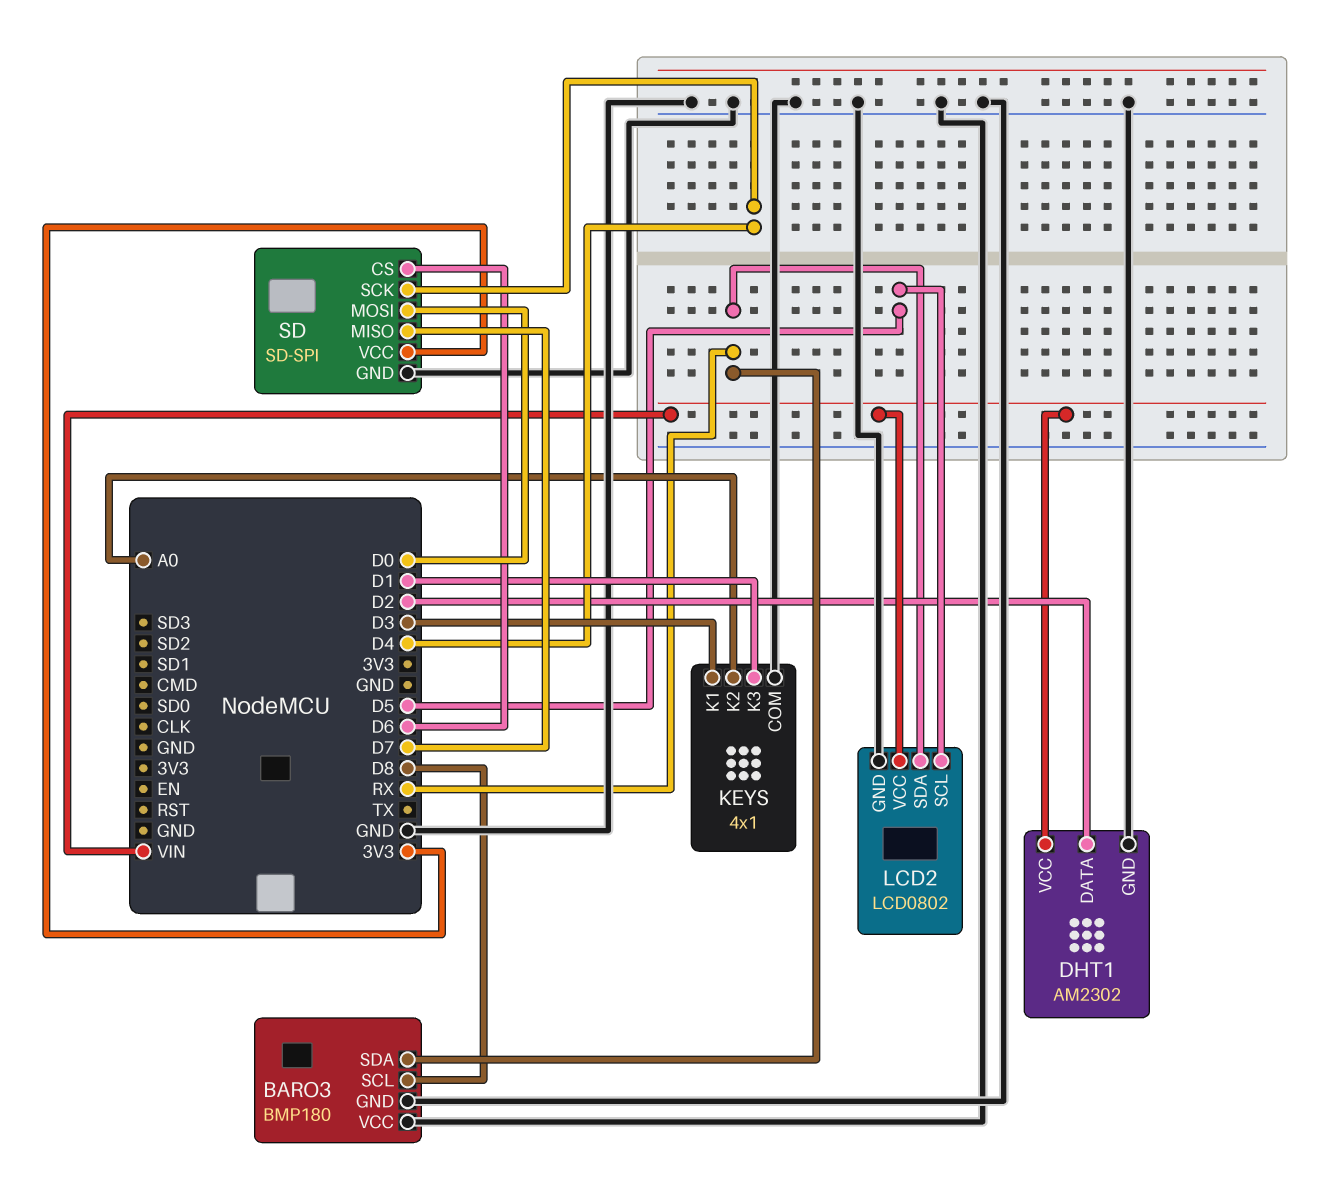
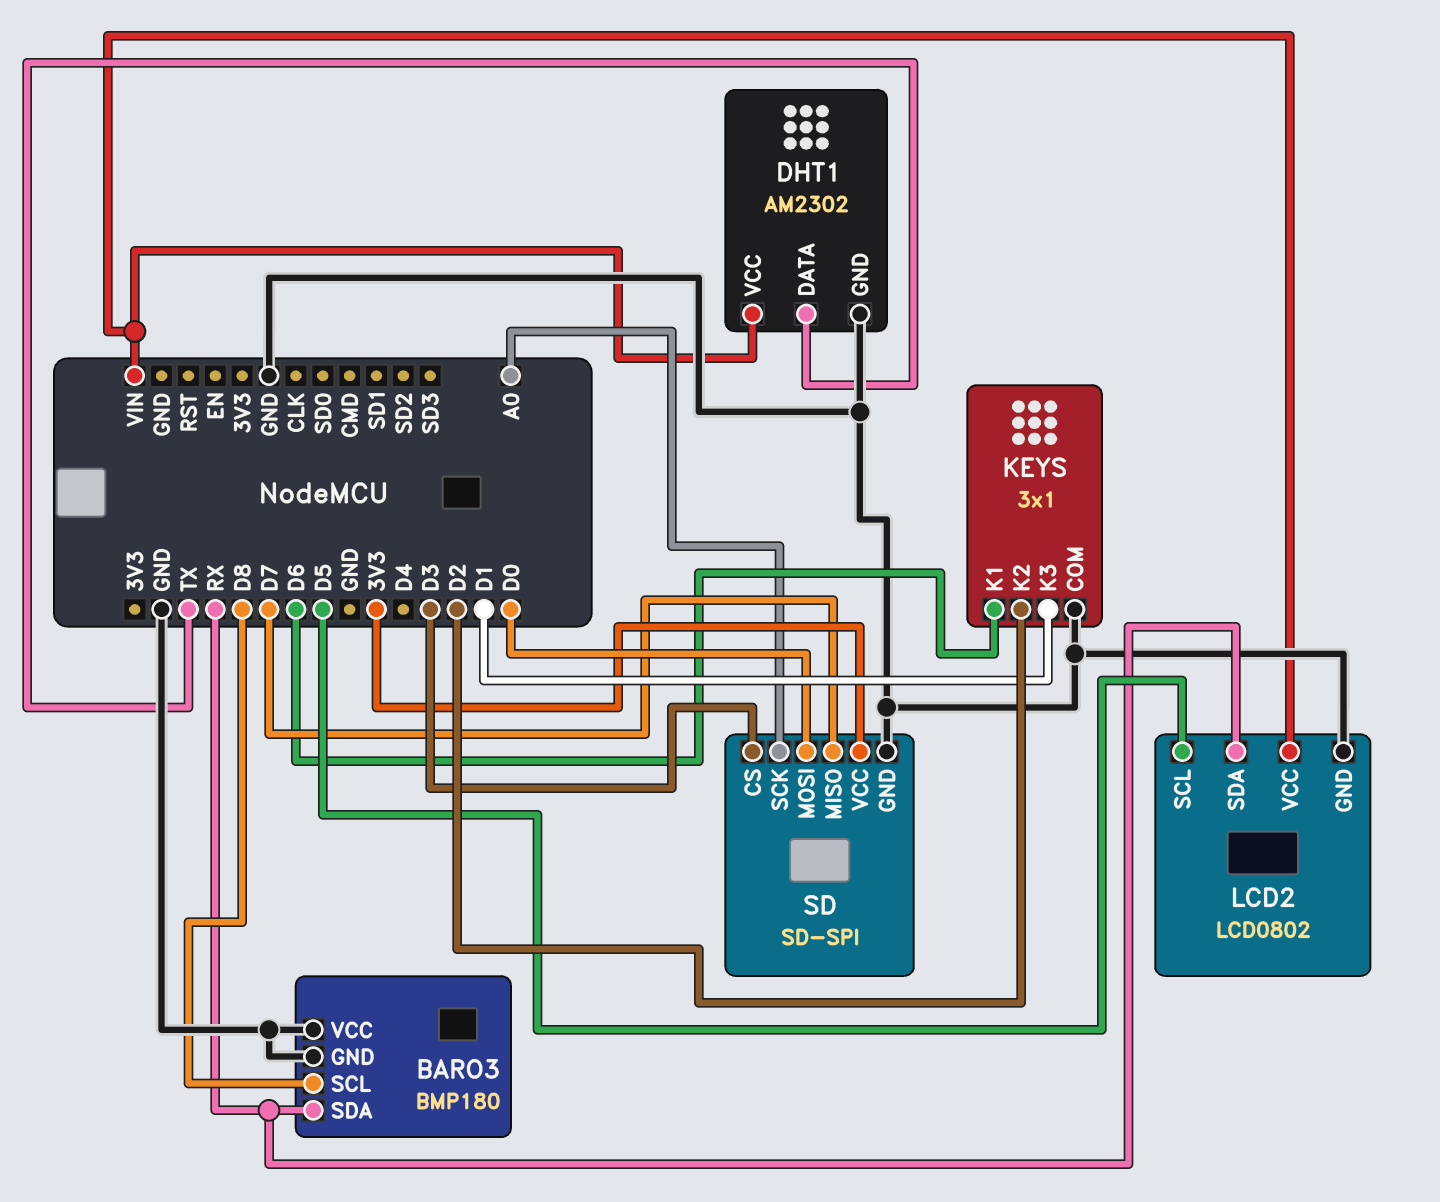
DHT1 pin DATA: D2 -> TX
KEYS: 4x1 -> 3x1
KEYS pin K1: D3 -> D6
KEYS pin K2: A0 -> D2
SD pin CS: D6 -> D3
SD pin SCK: D4 -> A0

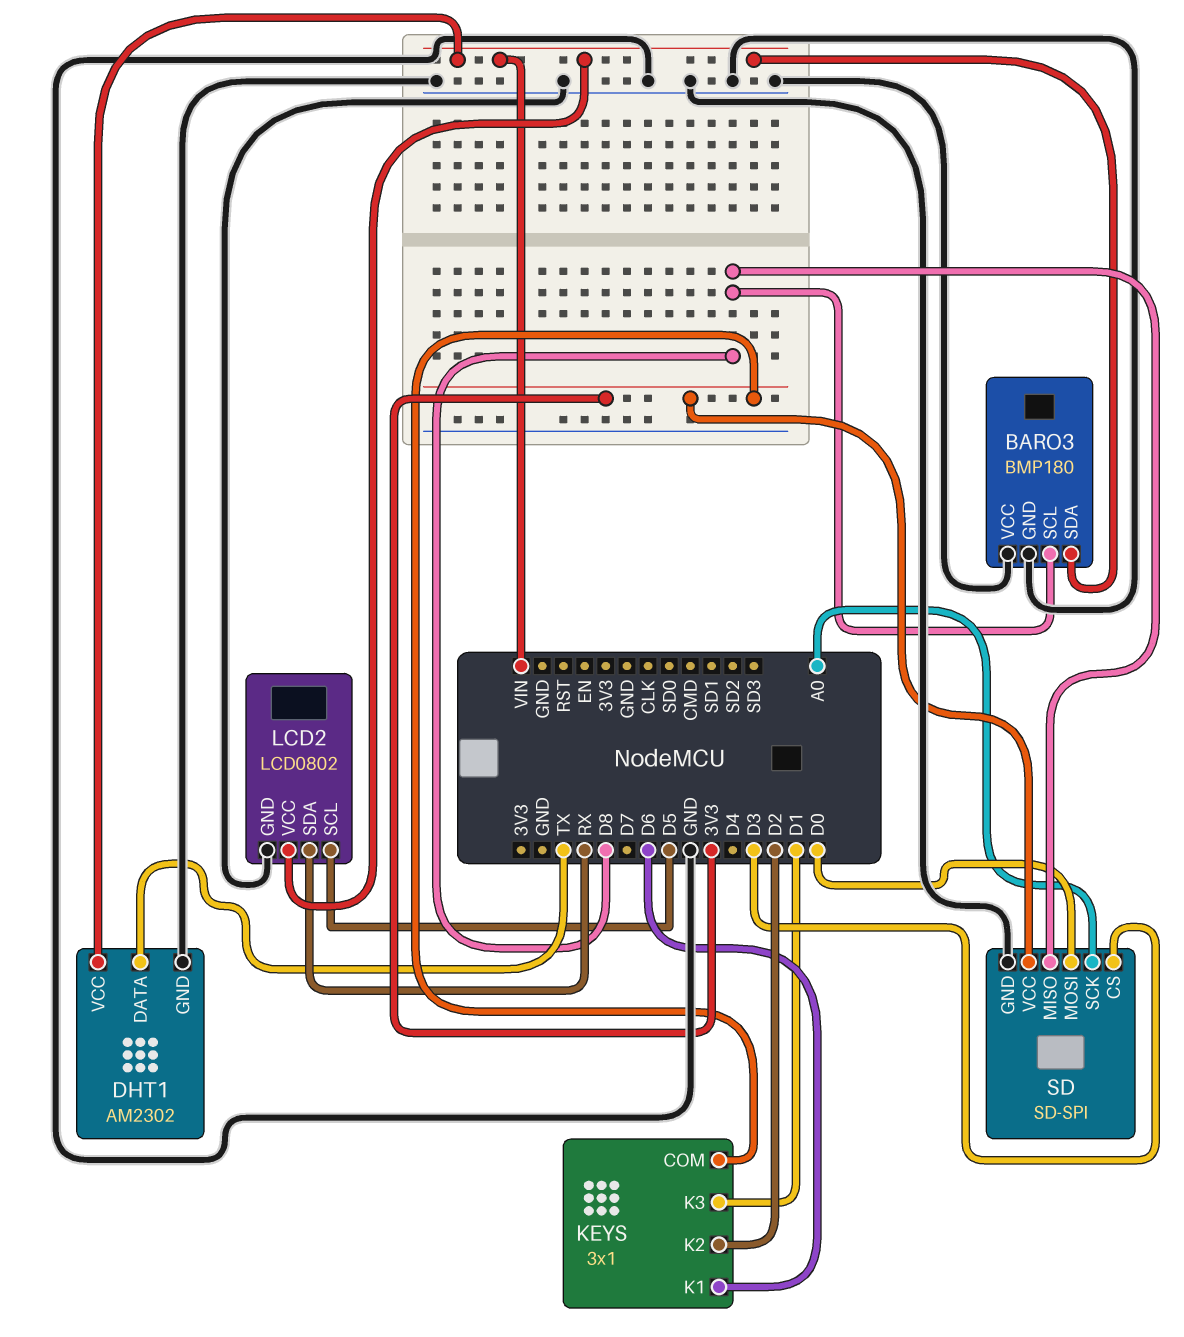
BARO3 pin SDA: RX -> VIN
KEYS pin COM: GND -> 3V3
SD pin MISO: D7 -> D8

